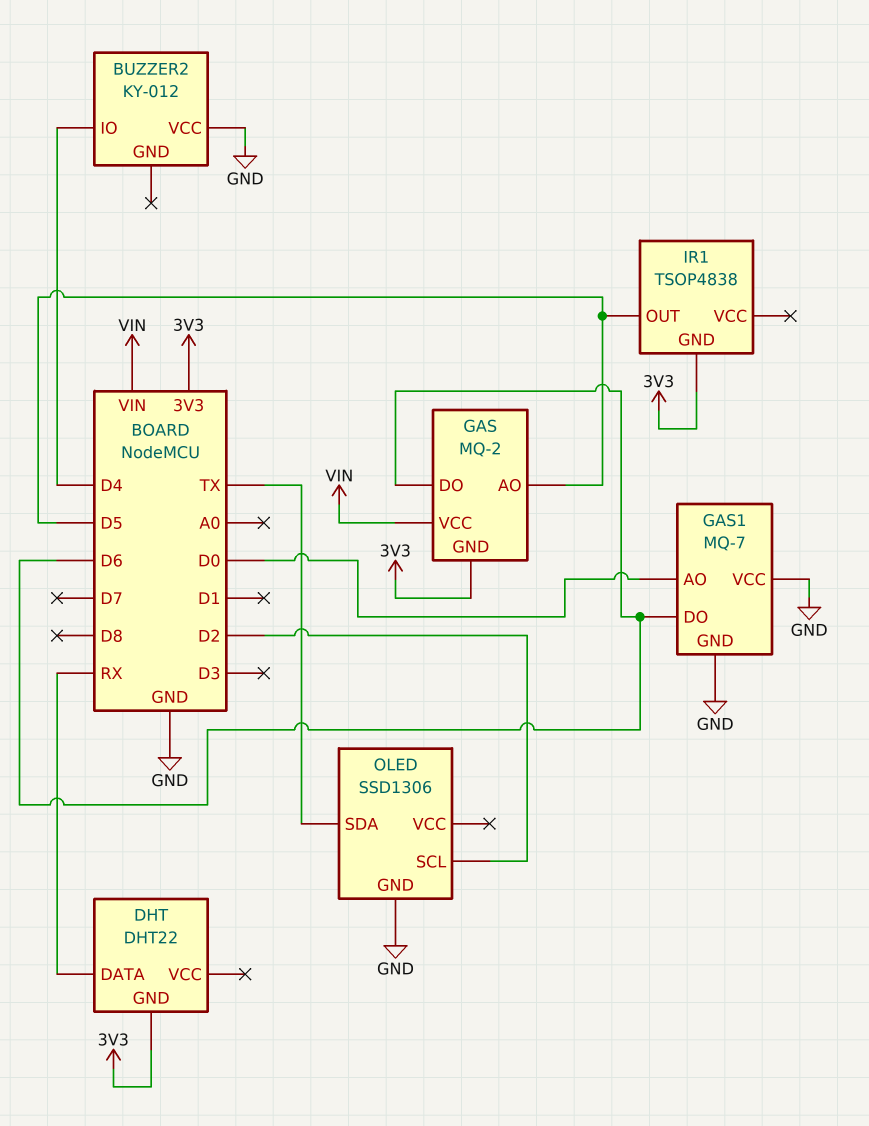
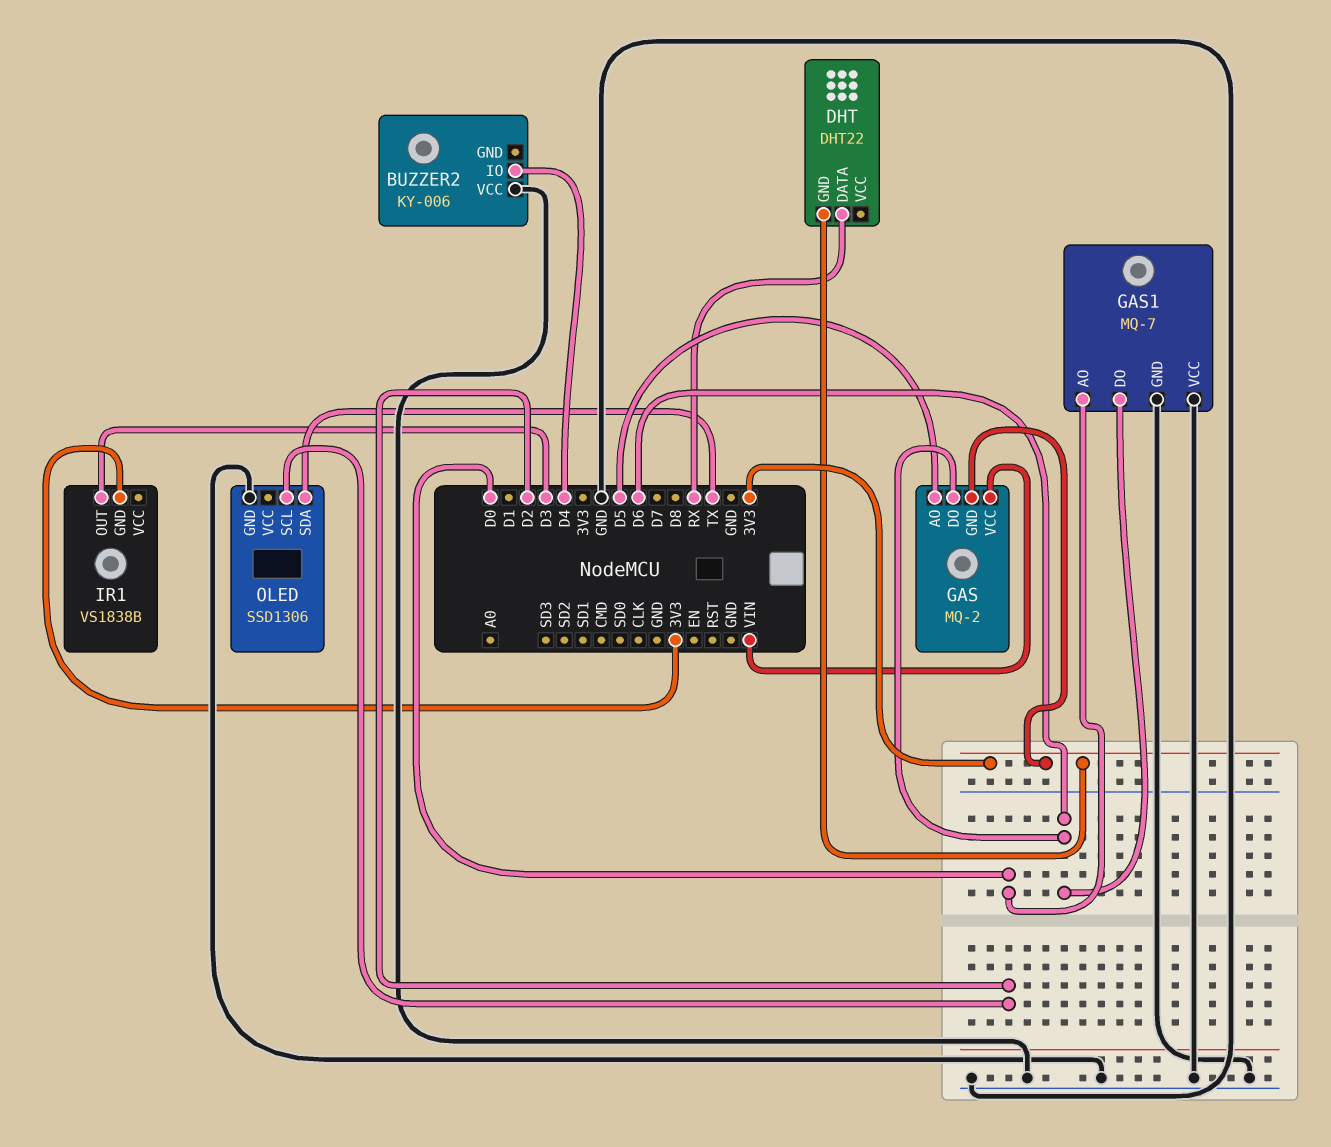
BUZZER2: KY-012 -> KY-006
IR1: TSOP4838 -> VS1838B
IR1 pin OUT: D5 -> D3

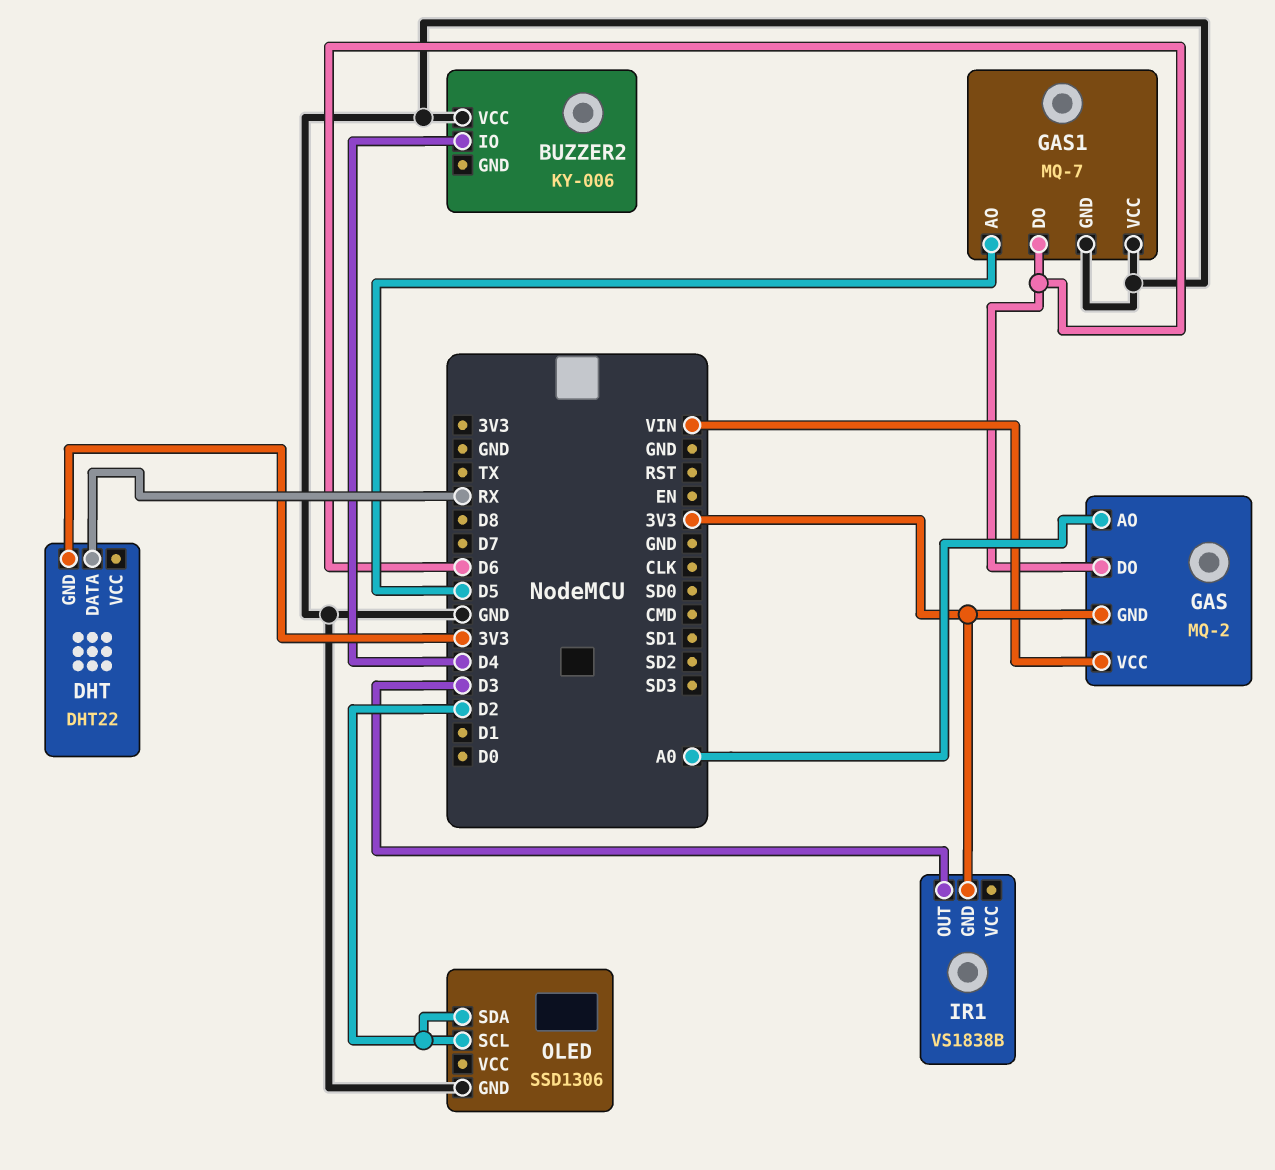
GAS pin AO: D5 -> A0
GAS1 pin AO: D0 -> D5
OLED pin SDA: TX -> D2

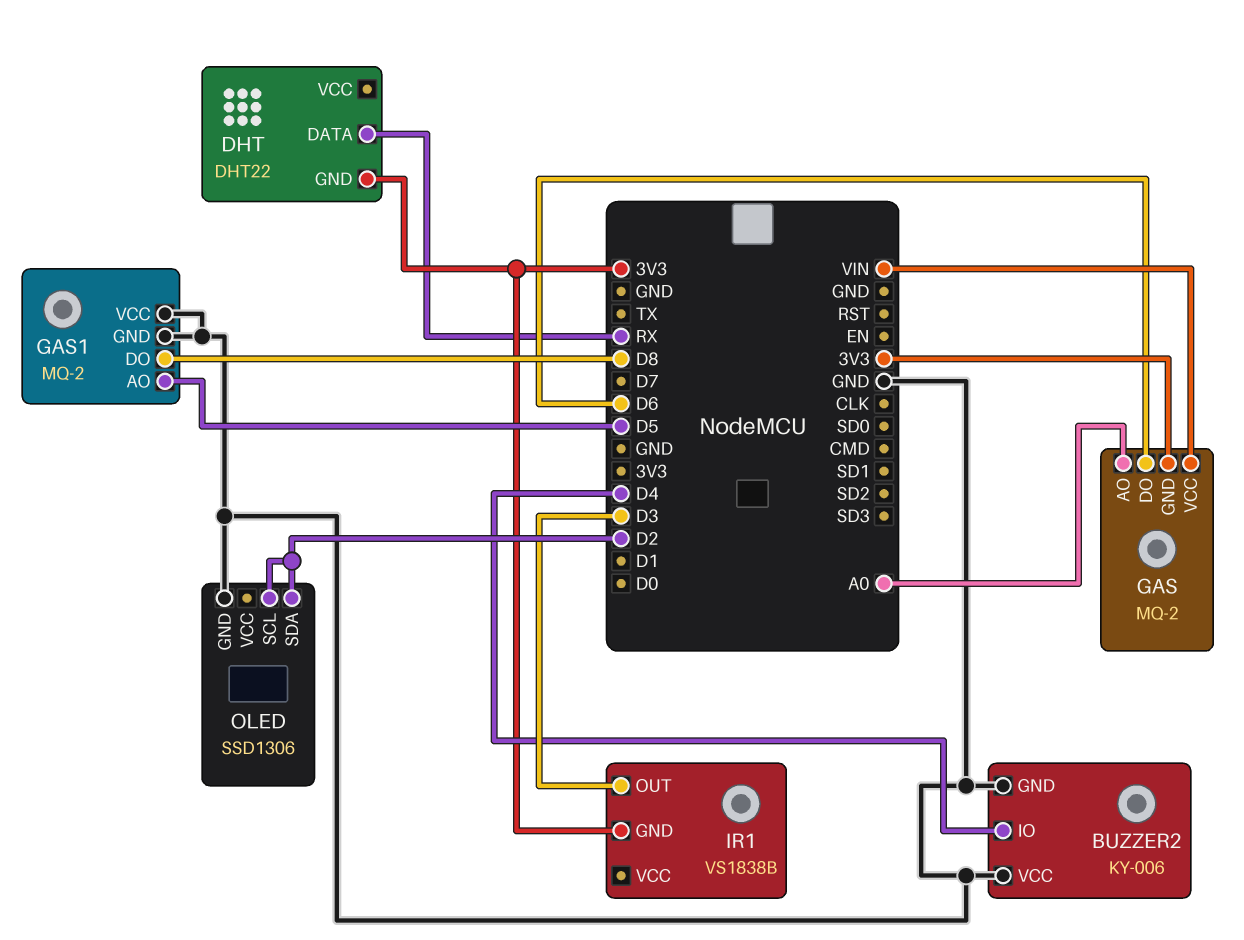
BUZZER2 pin GND: none -> GND
GAS1: MQ-7 -> MQ-2
GAS1 pin DO: D6 -> D8

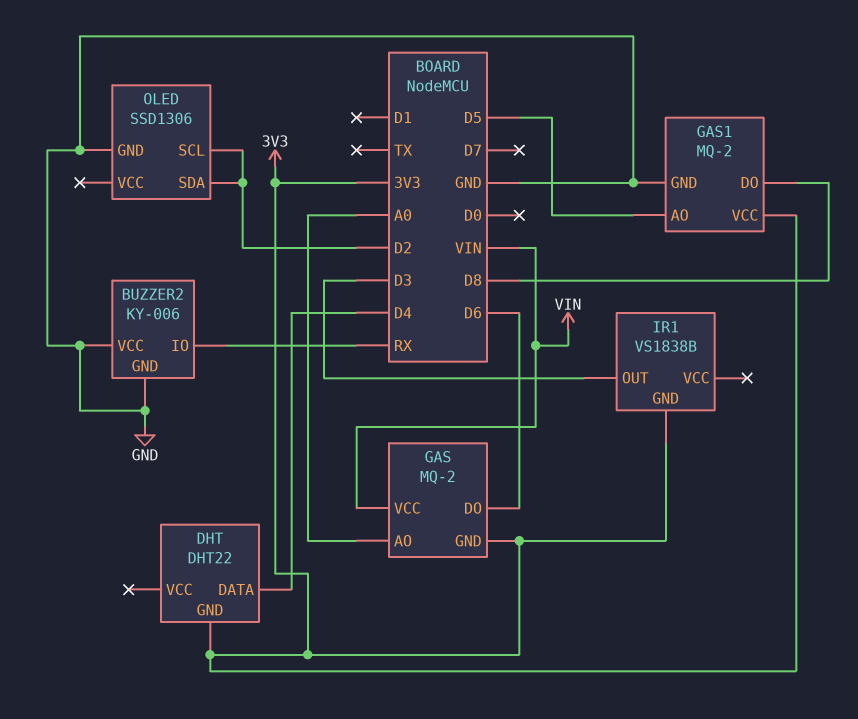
BUZZER2 pin IO: D4 -> RX
DHT pin DATA: RX -> D4
GAS1 pin VCC: GND -> 3V3

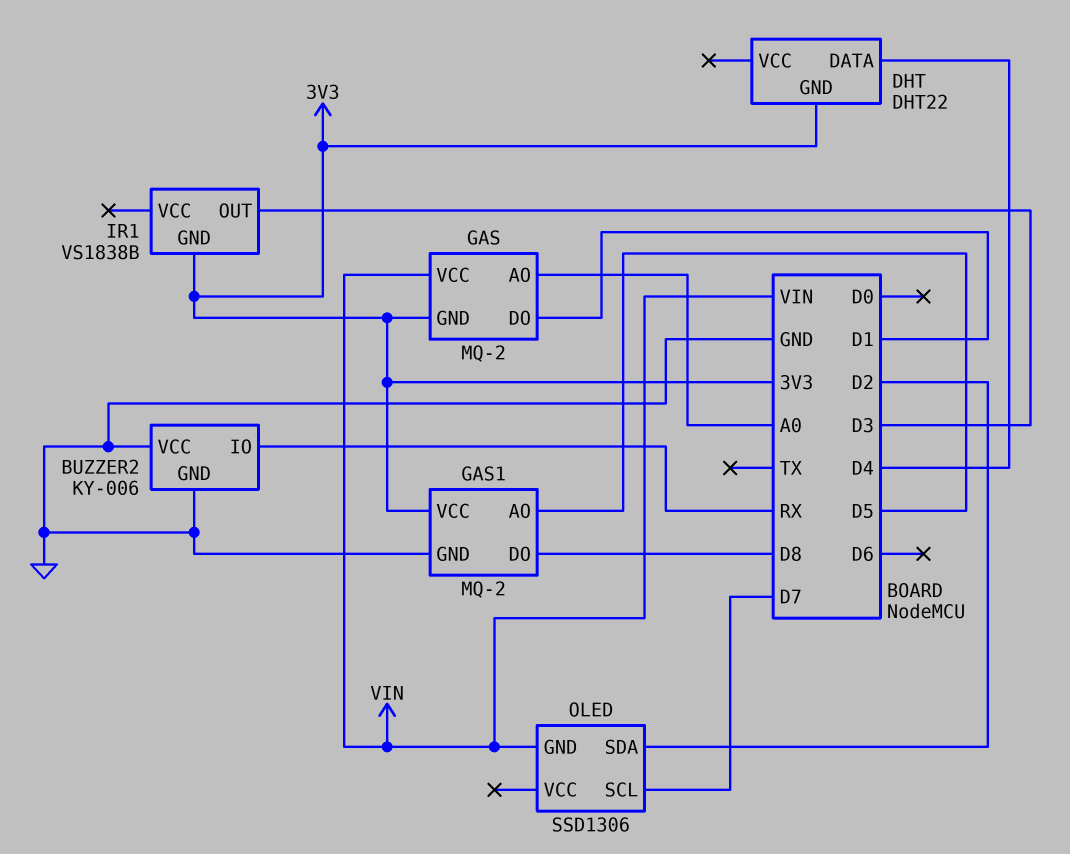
GAS pin DO: D6 -> D1
OLED pin GND: GND -> VIN
OLED pin SCL: D2 -> D7

